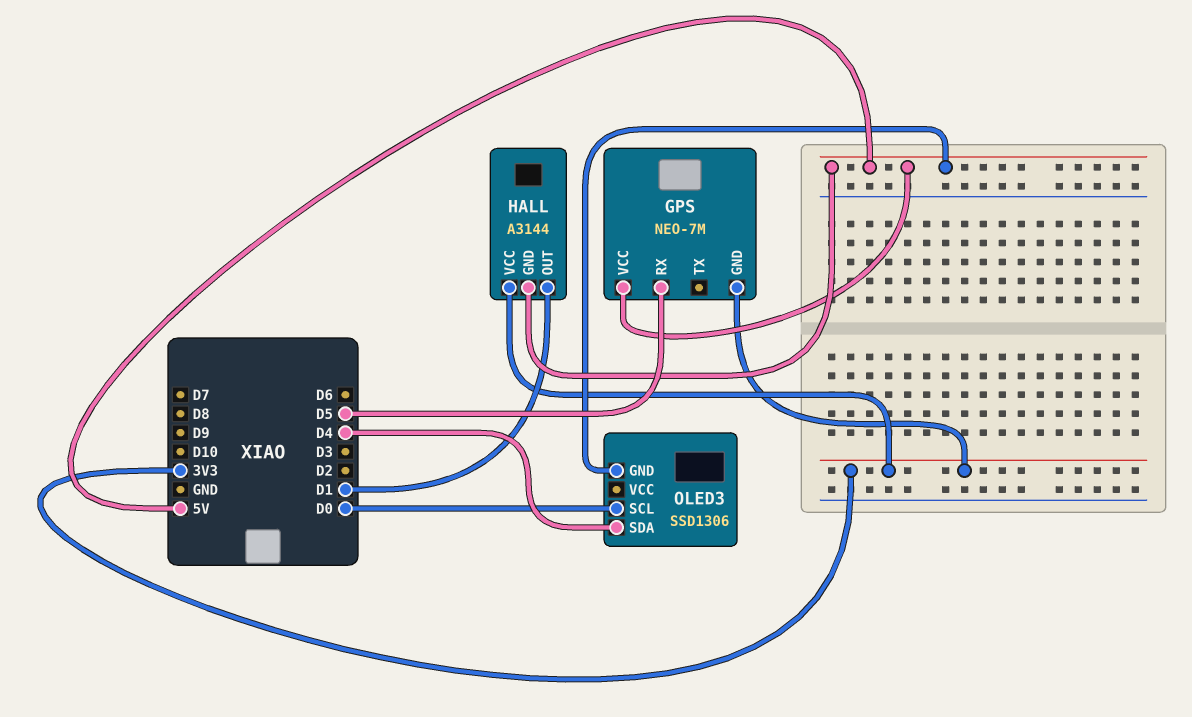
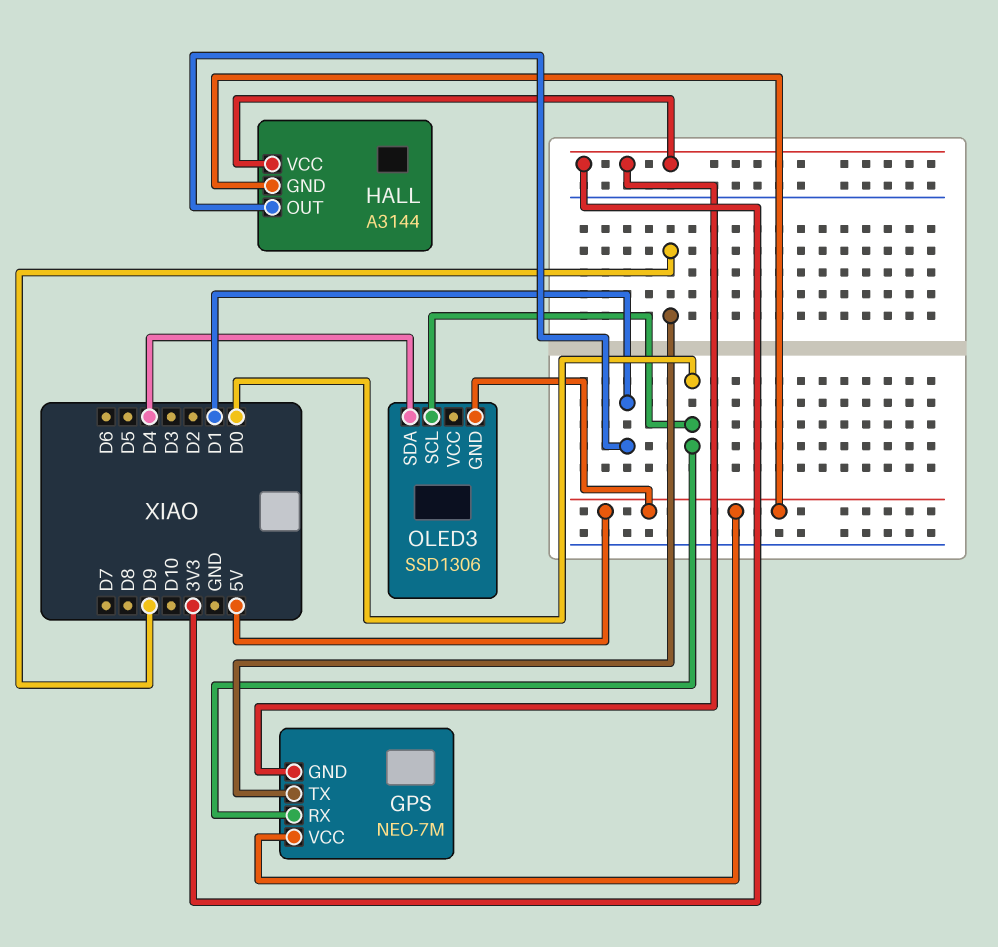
GPS pin RX: D5 -> D0
GPS pin TX: none -> D9

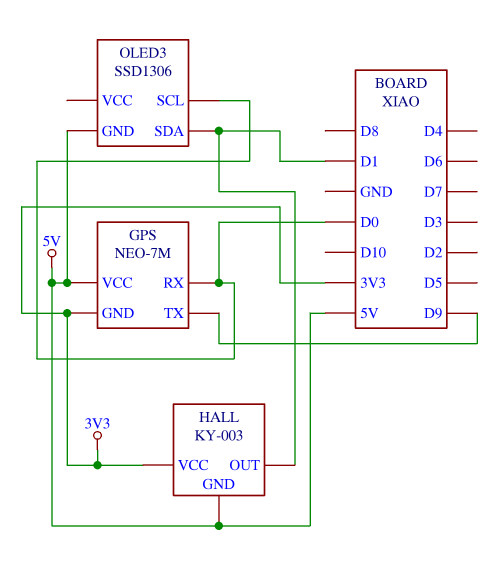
HALL: A3144 -> KY-003
OLED3 pin SDA: D4 -> D1

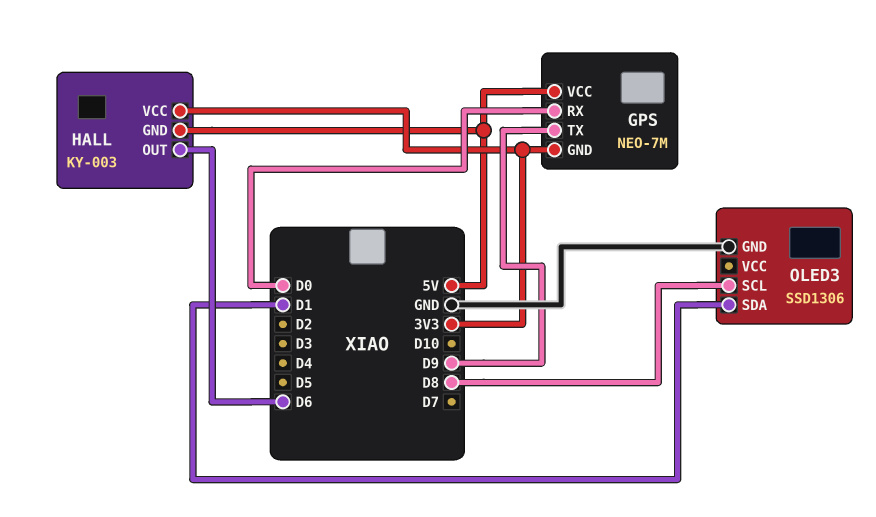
HALL pin OUT: D1 -> D6
OLED3 pin GND: 5V -> GND
OLED3 pin SCL: D0 -> D8

